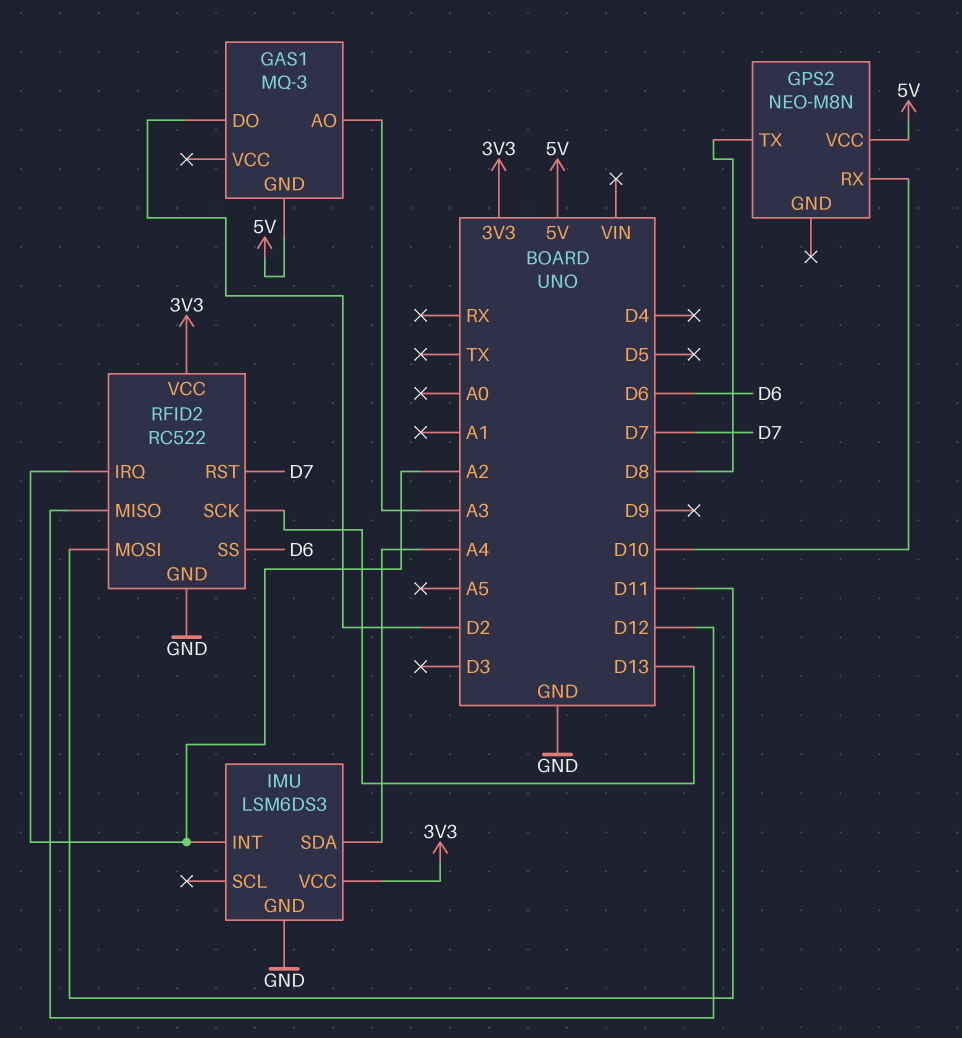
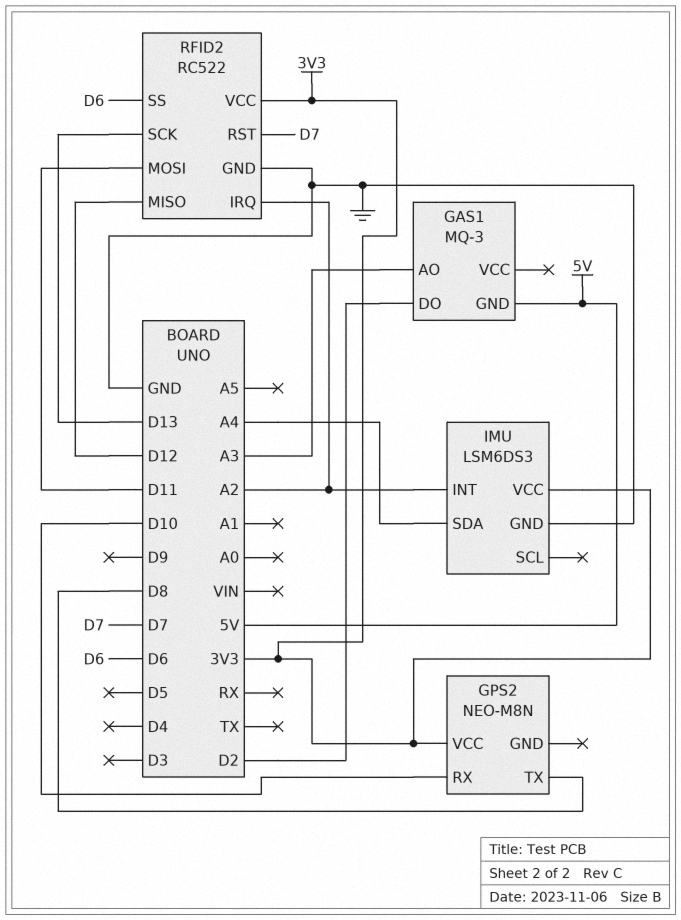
GPS2 pin VCC: 5V -> 3V3

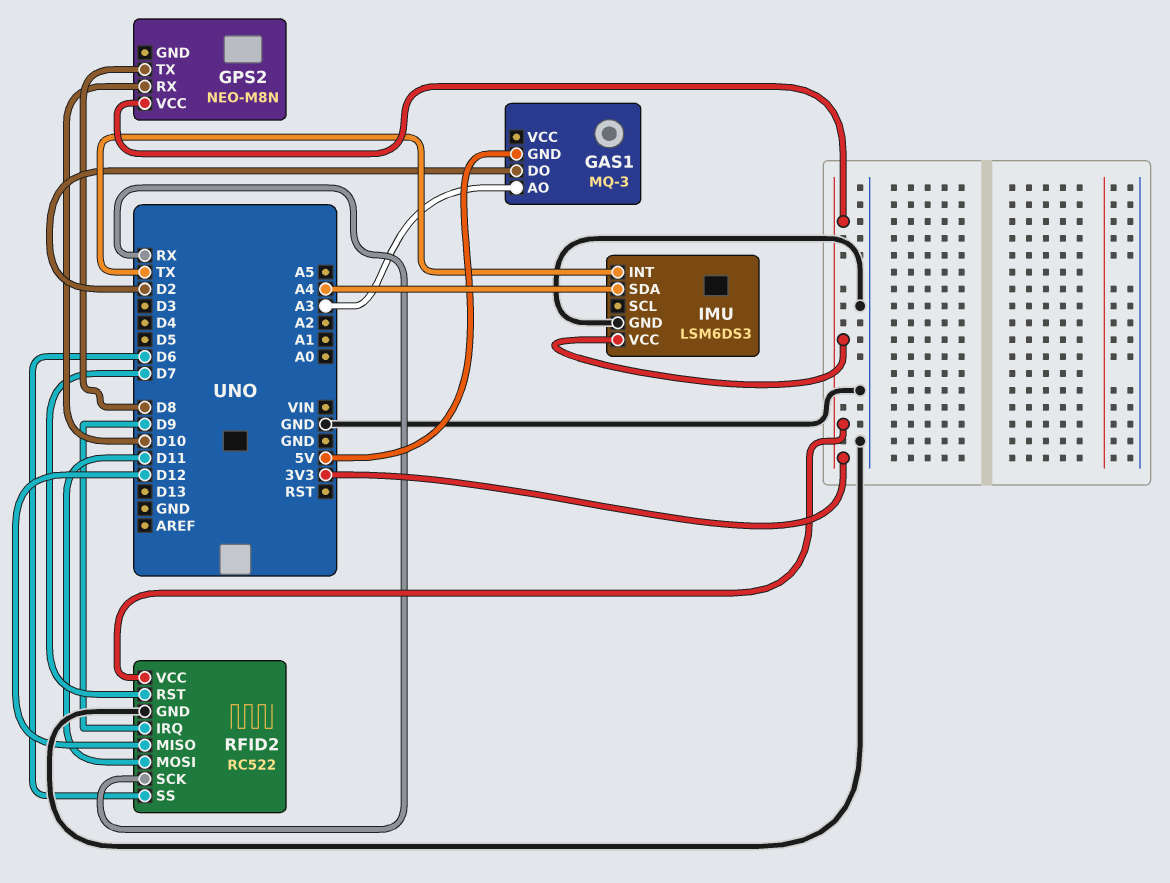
IMU pin INT: A2 -> TX
RFID2 pin IRQ: A2 -> D9
RFID2 pin SCK: D13 -> RX

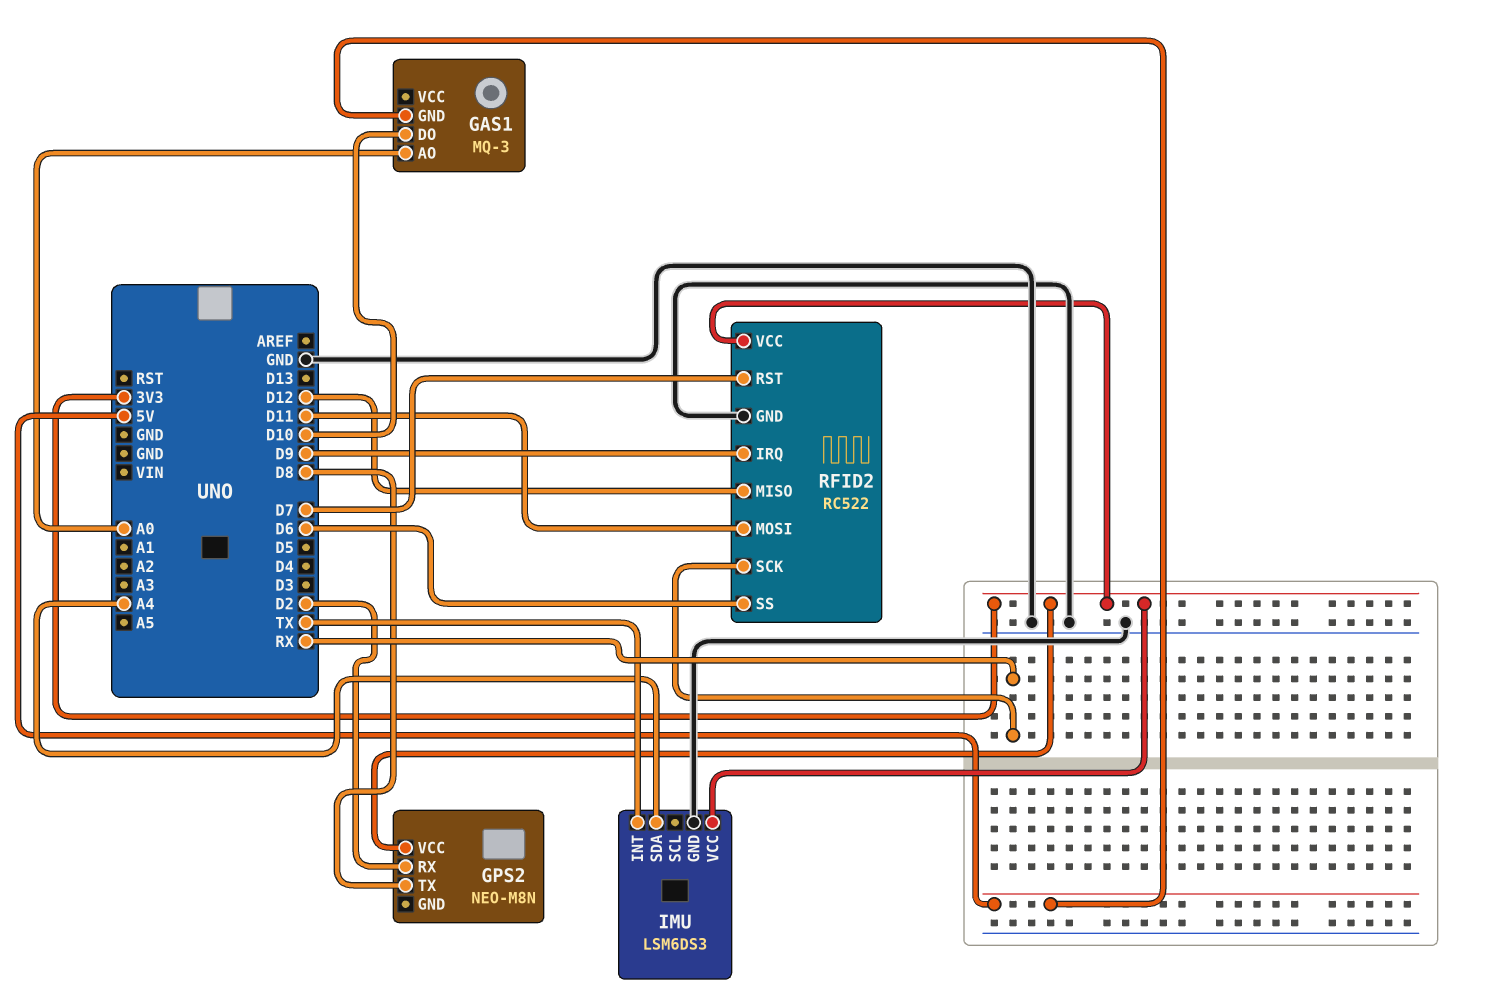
GAS1 pin AO: A3 -> A0
GAS1 pin DO: D2 -> D10
GPS2 pin RX: D10 -> D2

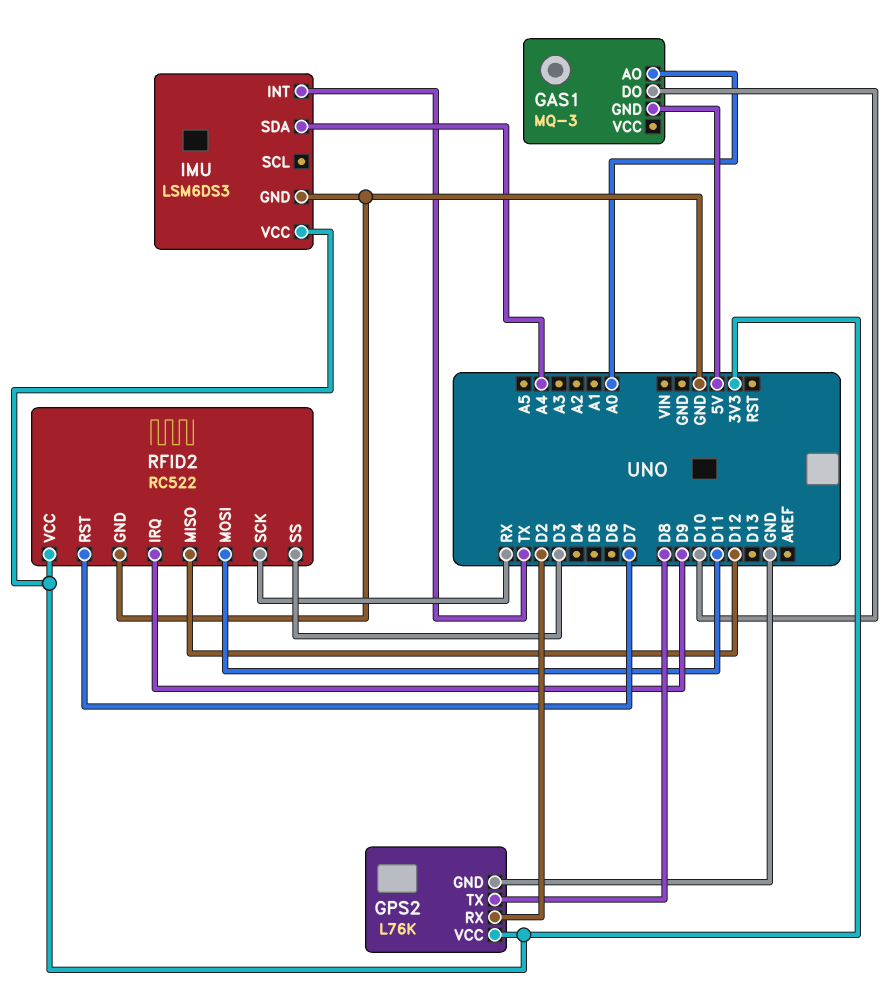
GPS2: NEO-M8N -> L76K
GPS2 pin GND: none -> GND
RFID2 pin SS: D6 -> D3

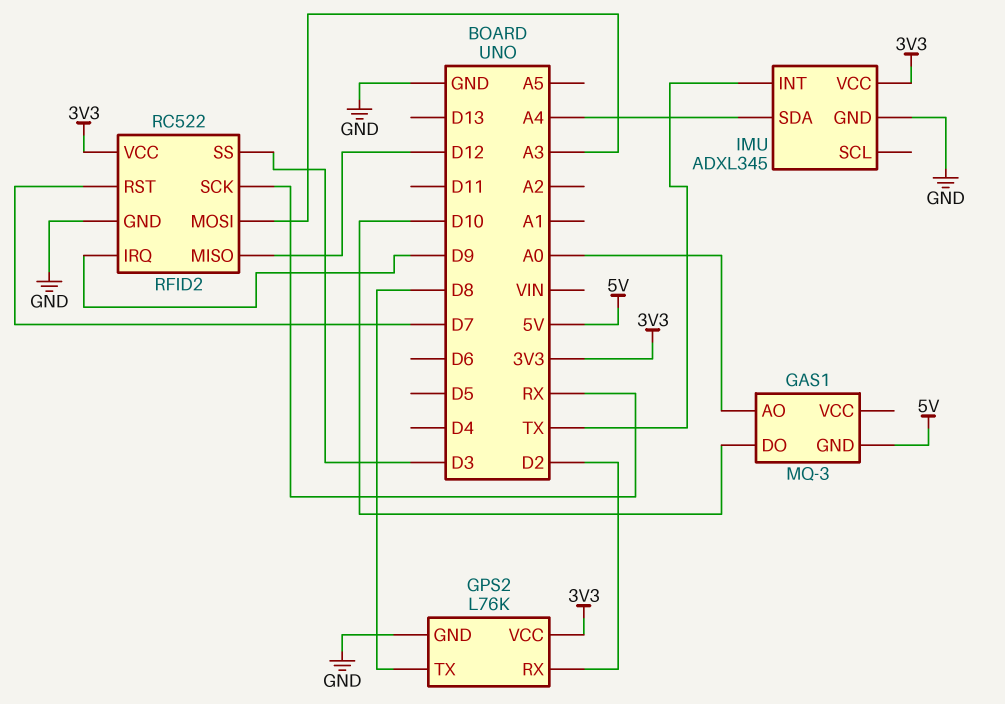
IMU: LSM6DS3 -> ADXL345
RFID2 pin MOSI: D11 -> A3

